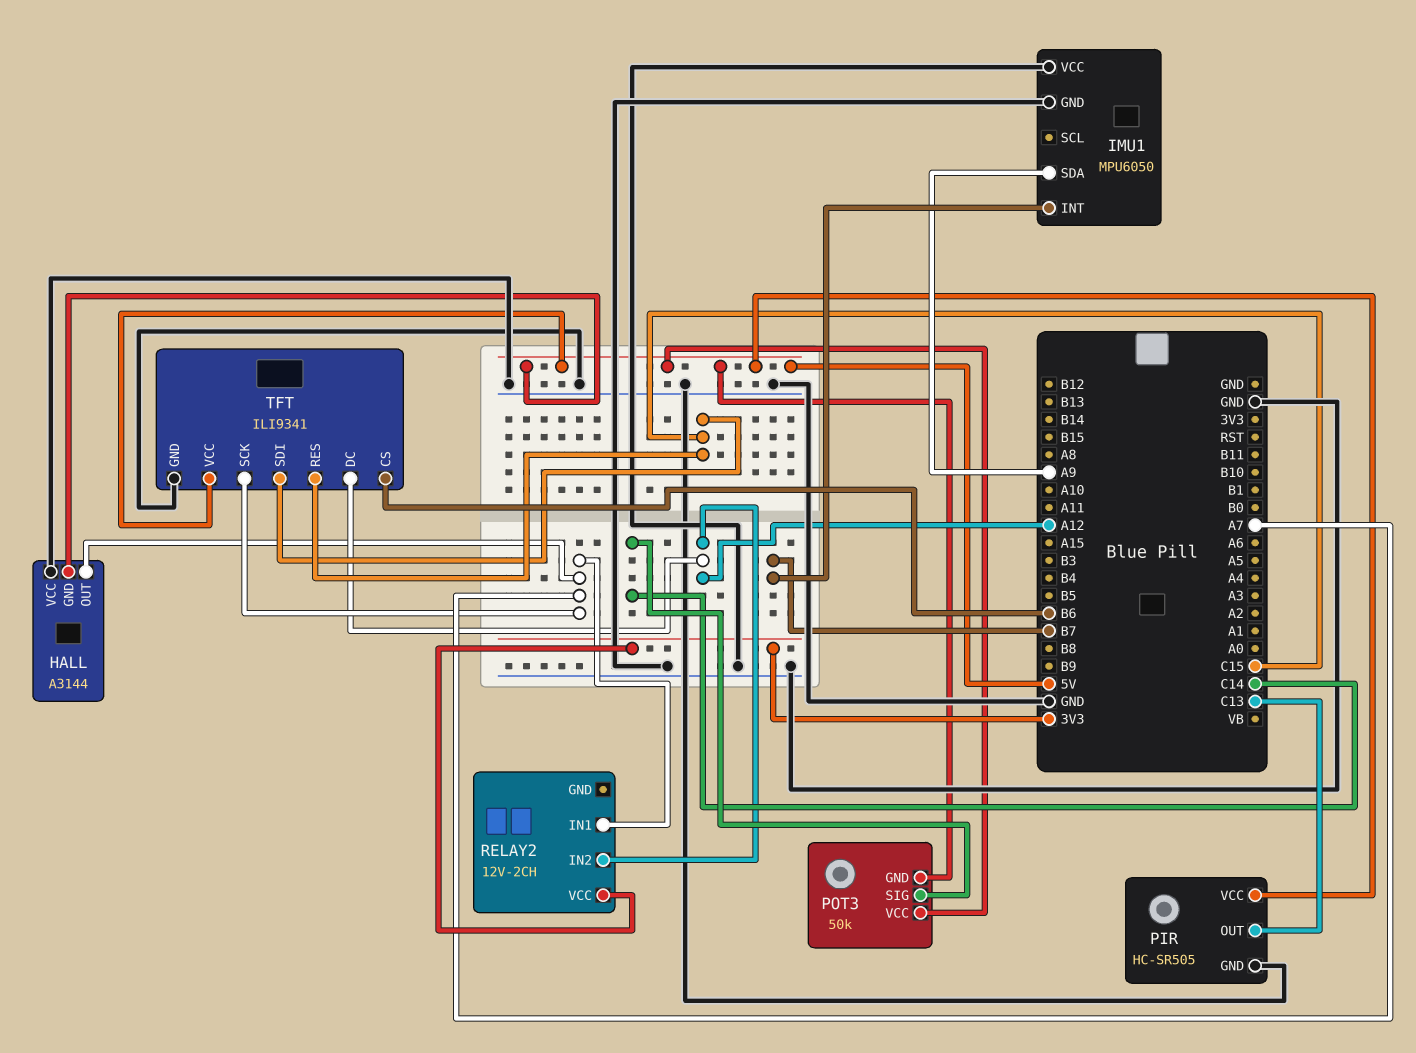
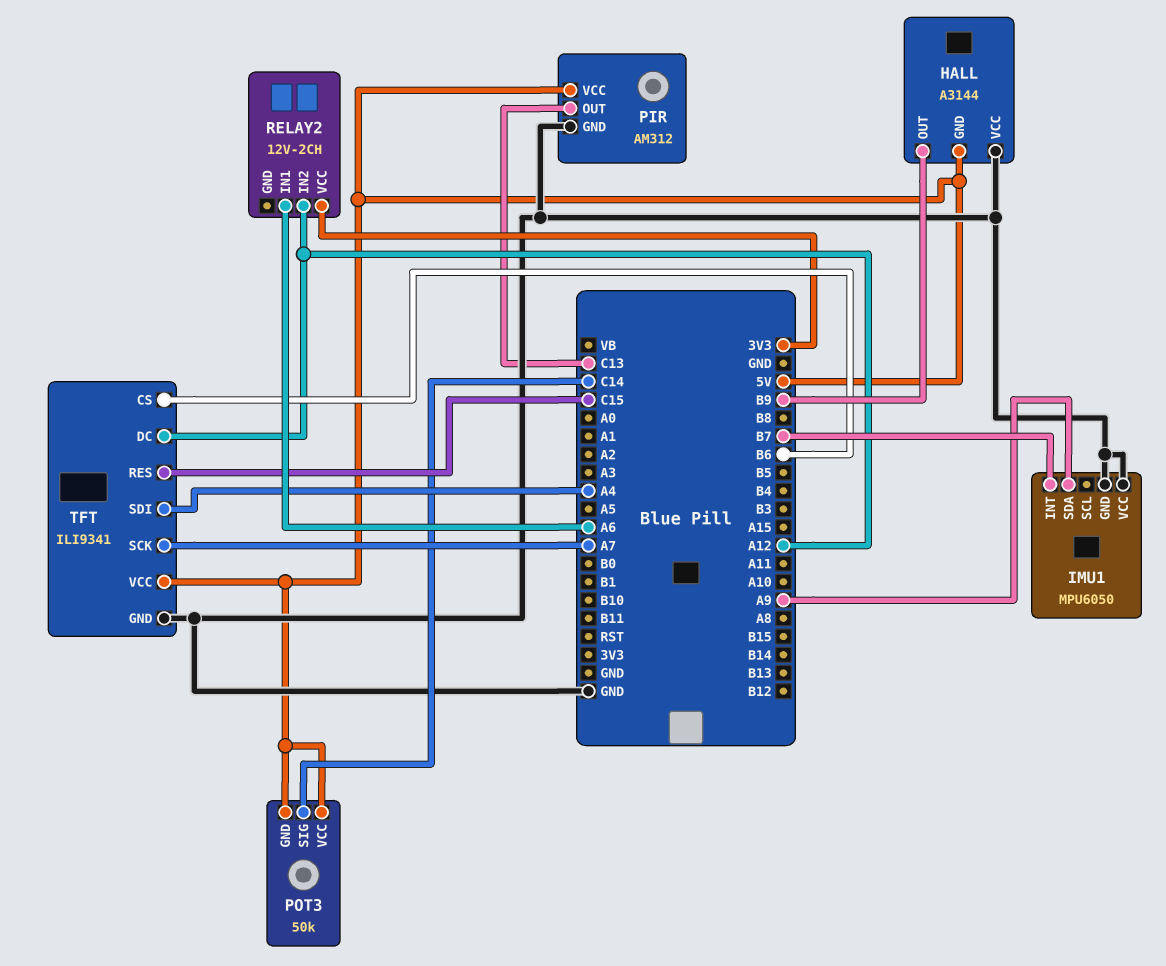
HALL pin OUT: A7 -> B9
PIR: HC-SR505 -> AM312
RELAY2 pin IN1: A7 -> A6
TFT pin SDI: C15 -> A4

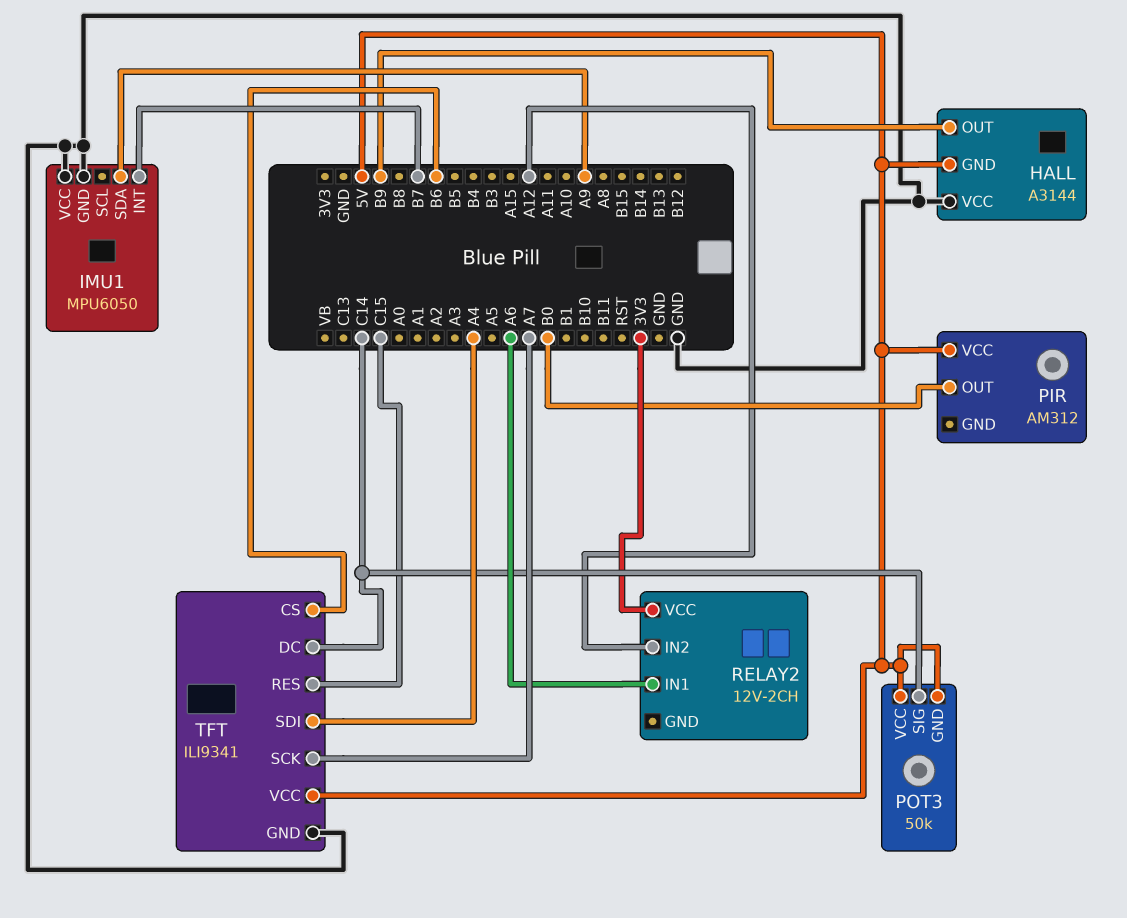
PIR pin GND: GND -> none
PIR pin OUT: C13 -> B0
TFT pin DC: A12 -> C14

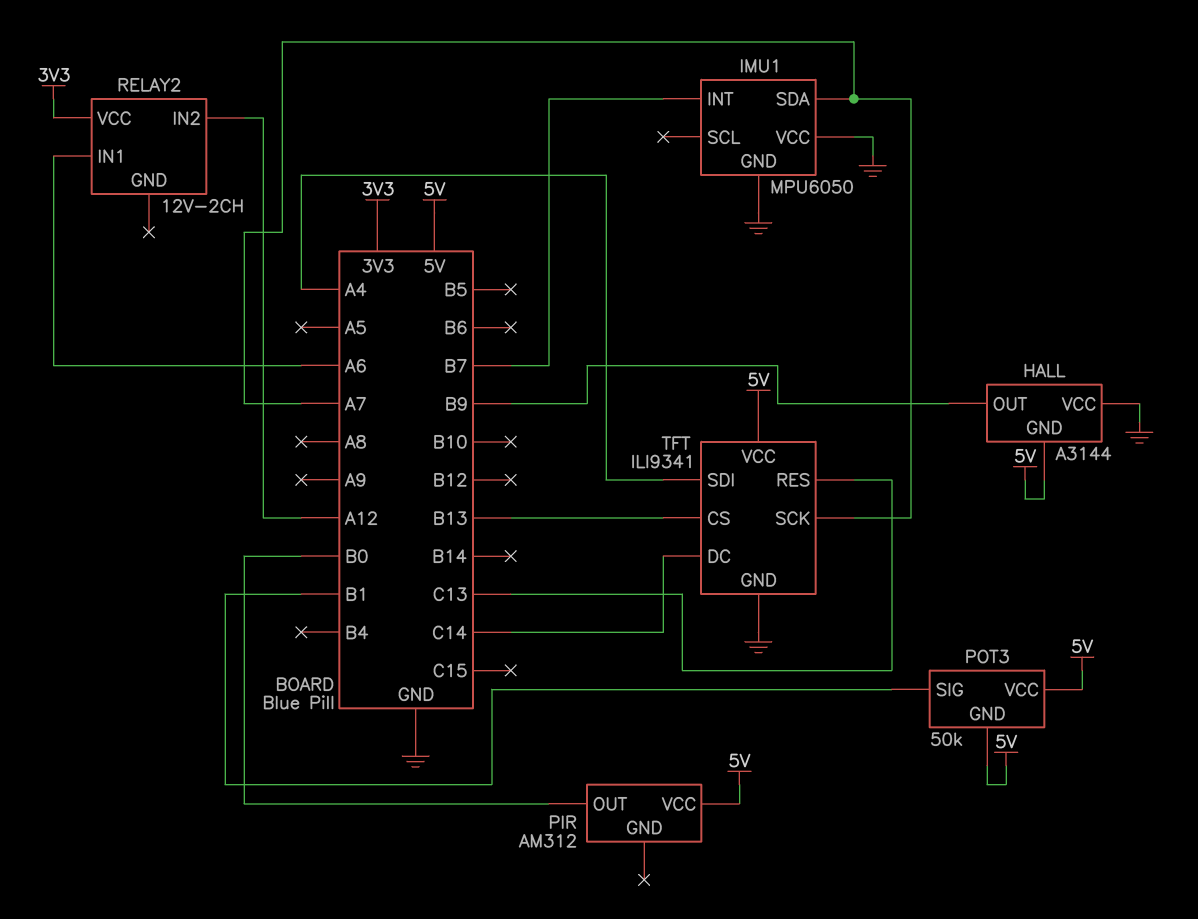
IMU1 pin SDA: A9 -> A7
POT3 pin SIG: C14 -> B1
TFT pin CS: B6 -> B13
TFT pin RES: C15 -> C13

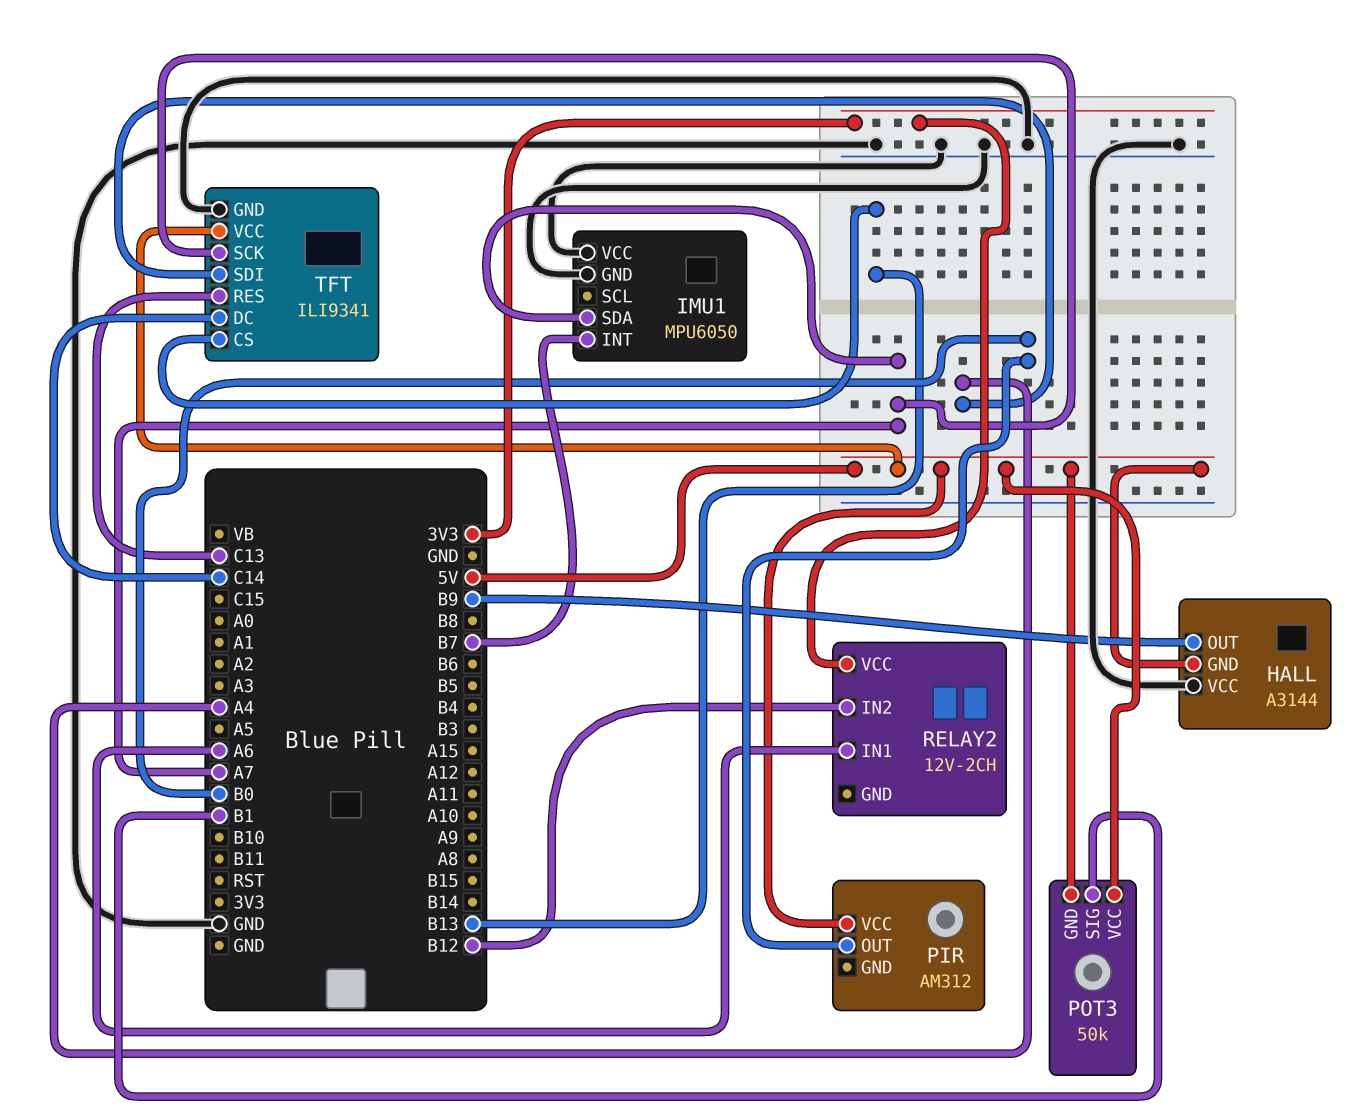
RELAY2 pin IN2: A12 -> B12

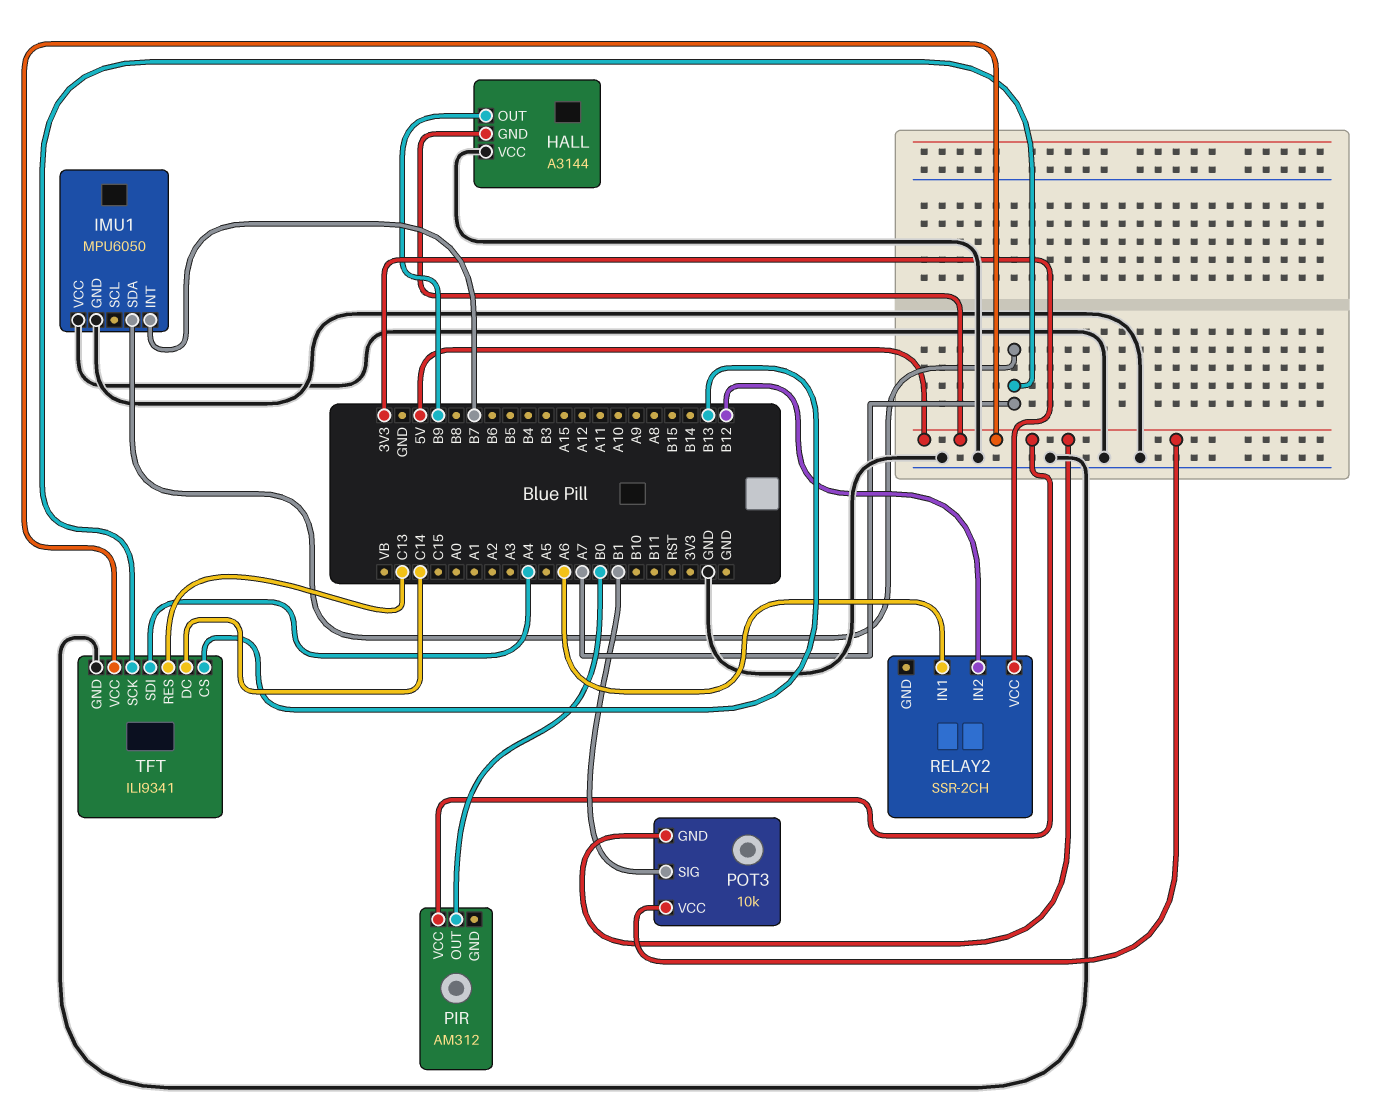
POT3: 50k -> 10k
RELAY2: 12V-2CH -> SSR-2CH

